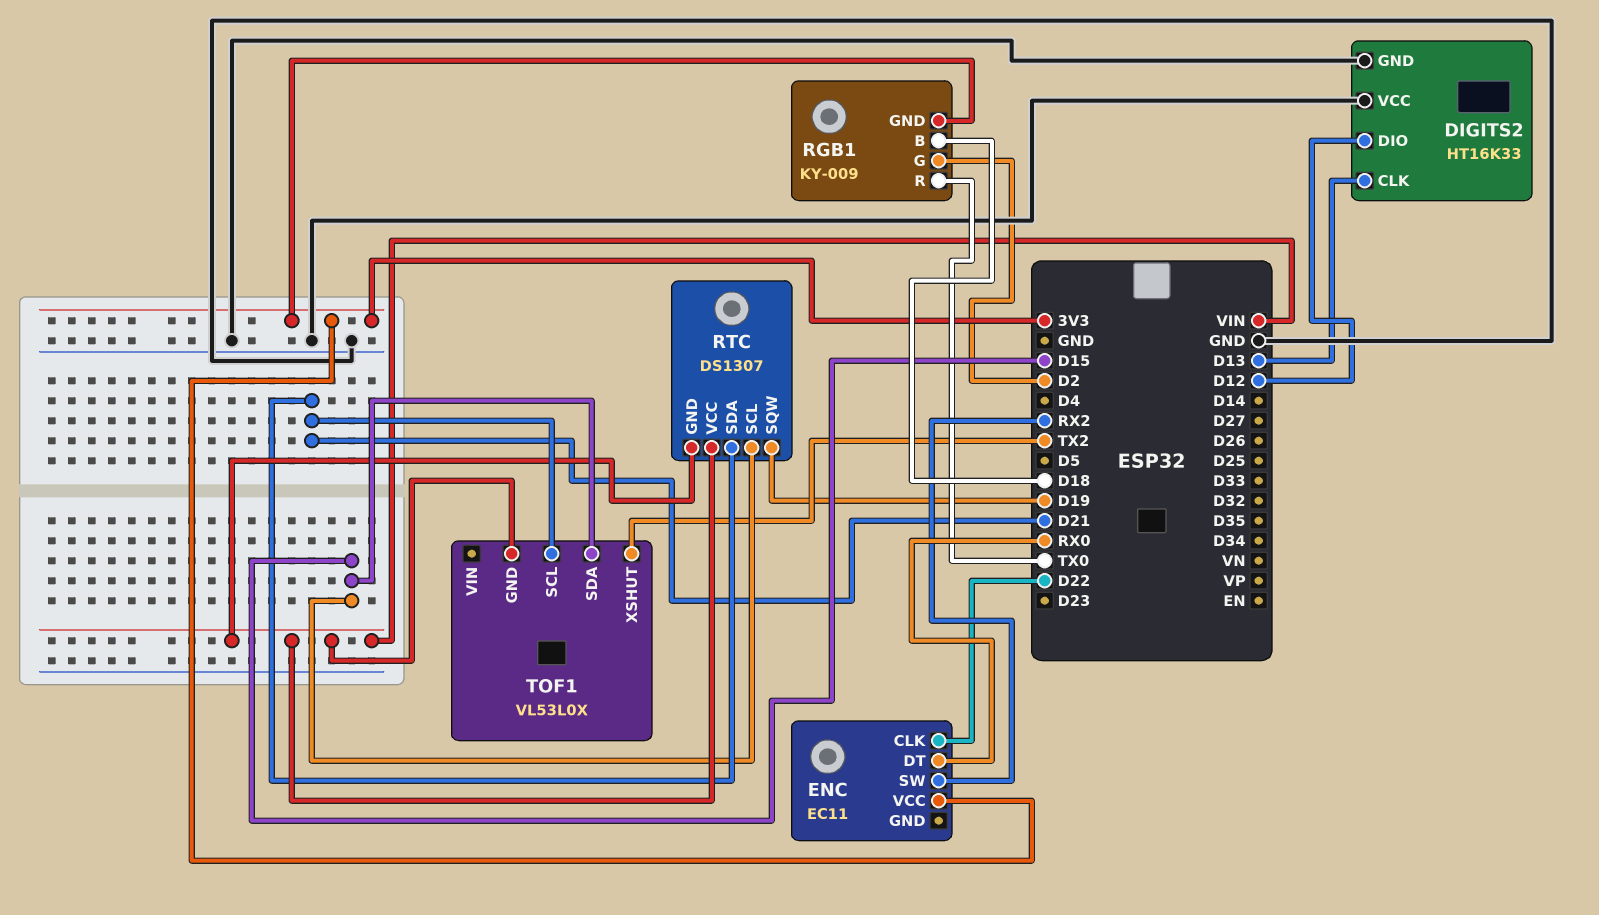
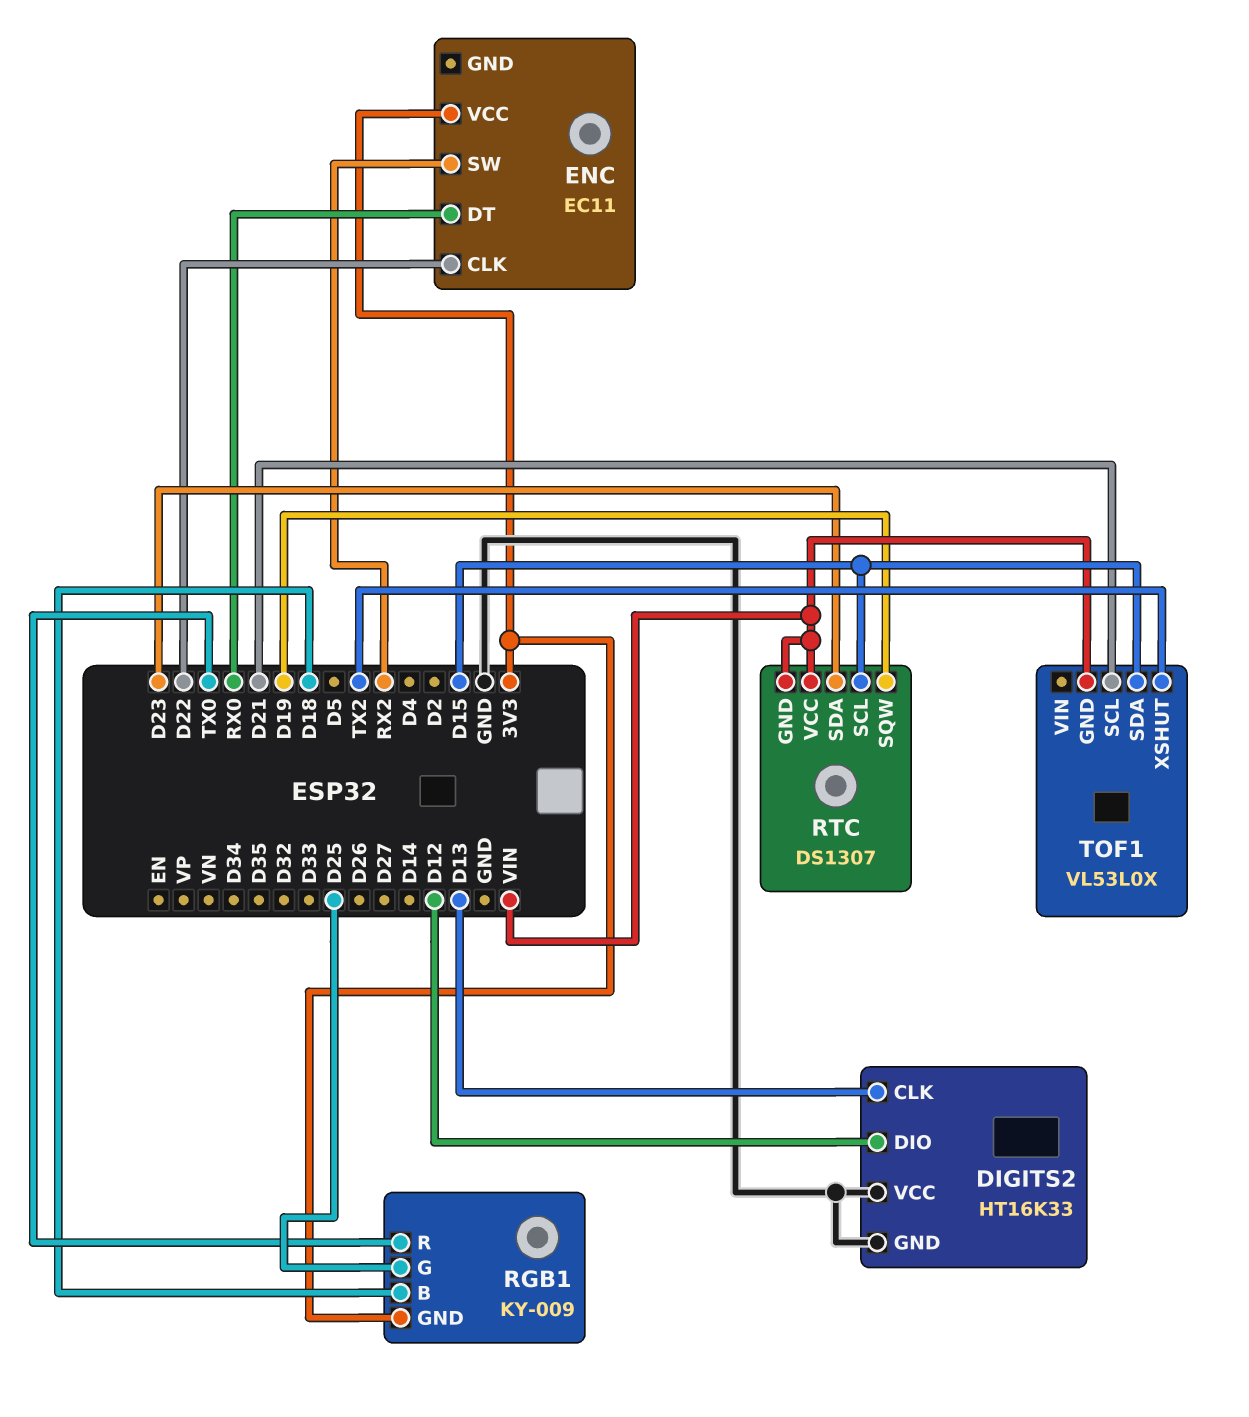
RGB1 pin G: D2 -> D25
RTC pin SDA: D21 -> D23

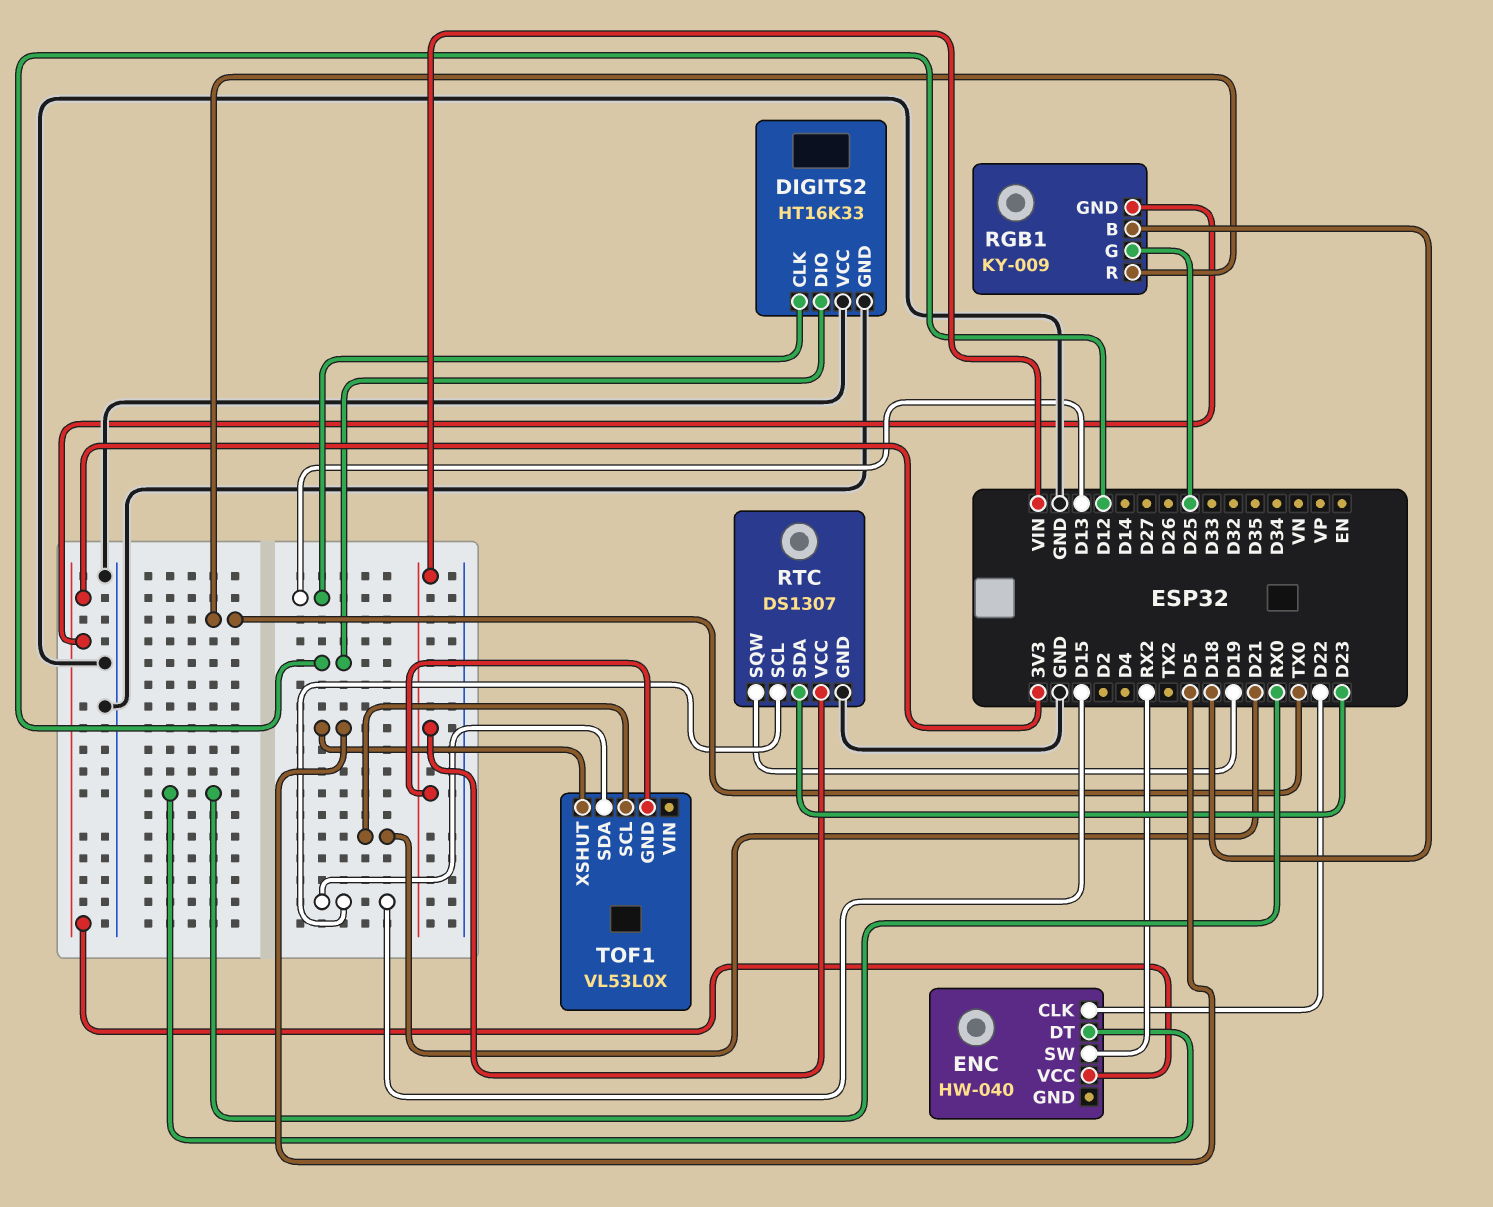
ENC: EC11 -> HW-040
RTC pin GND: VIN -> GND
TOF1 pin XSHUT: TX2 -> D5

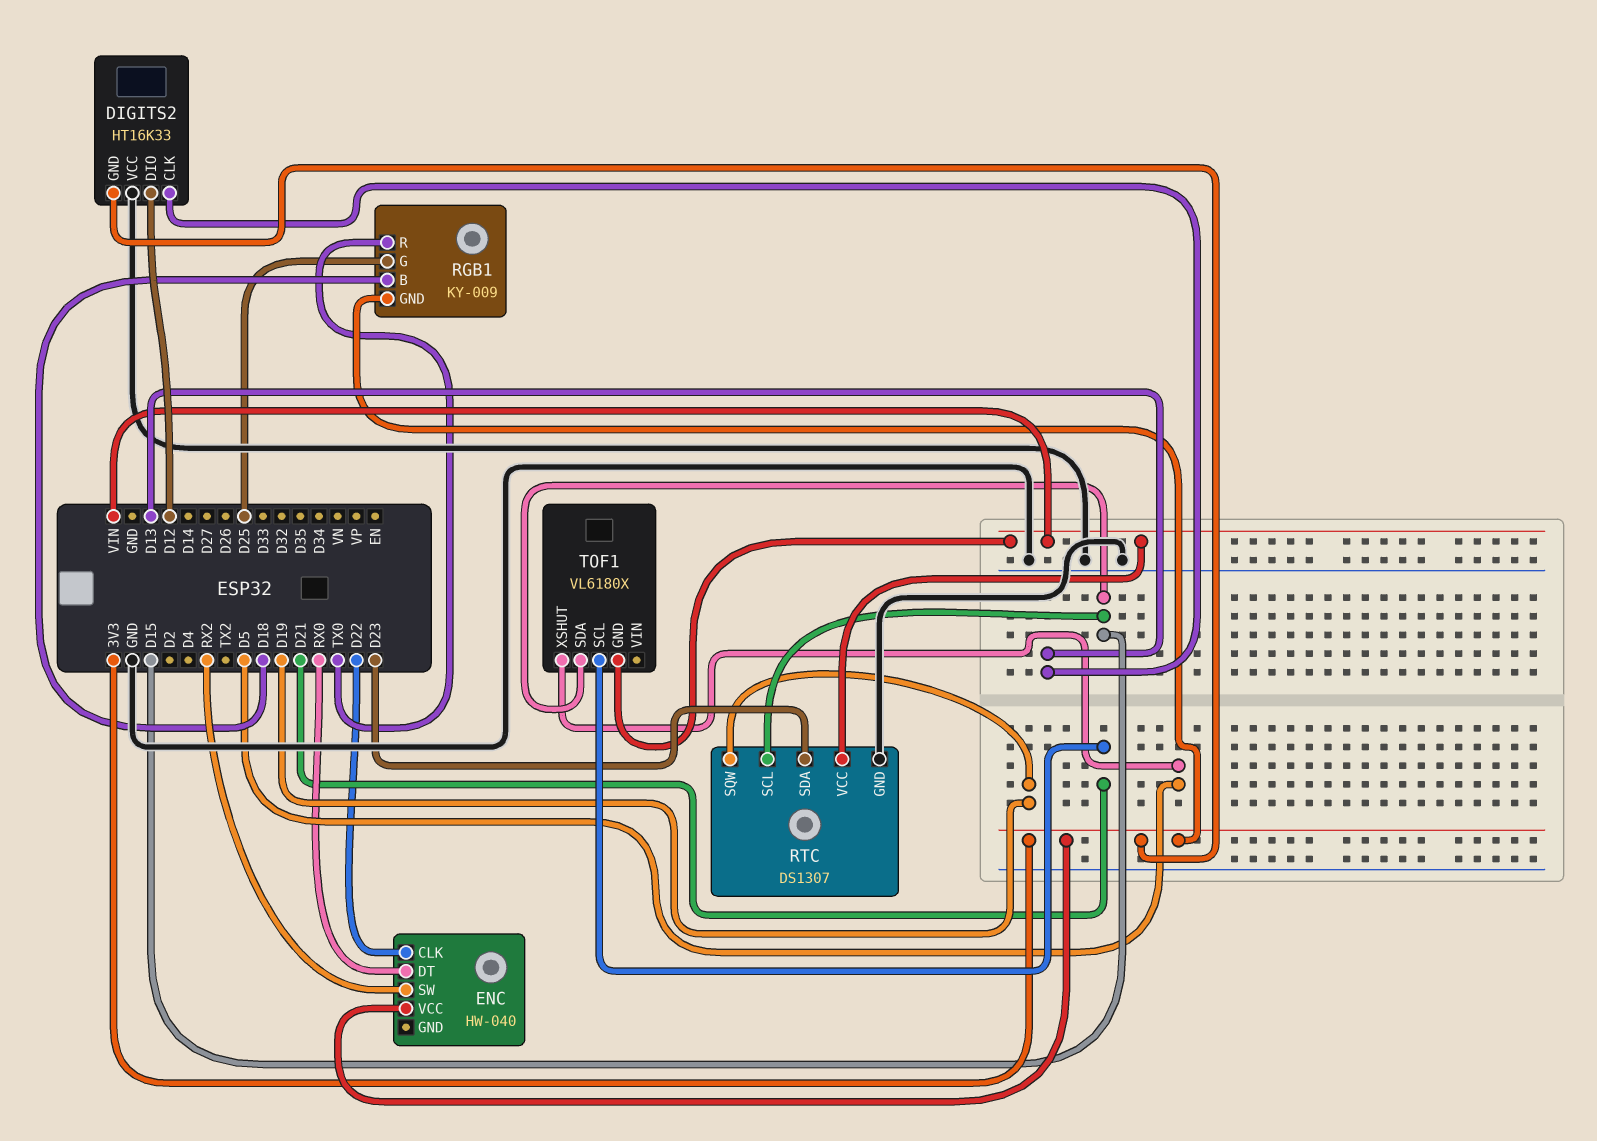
DIGITS2 pin GND: GND -> 3V3
TOF1: VL53L0X -> VL6180X

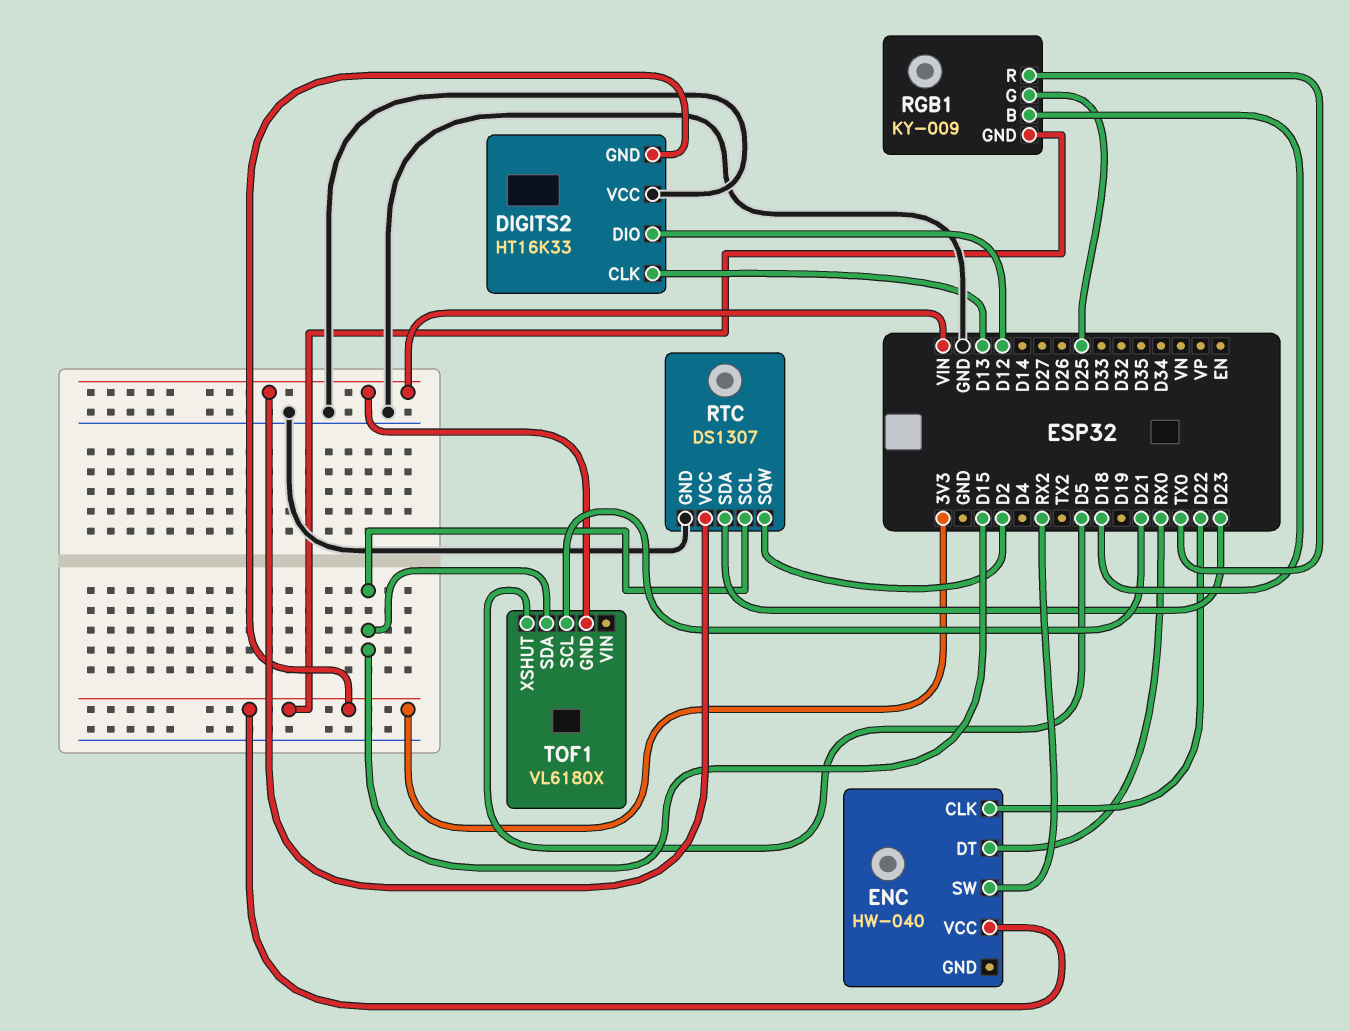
RTC pin SQW: D19 -> D2

